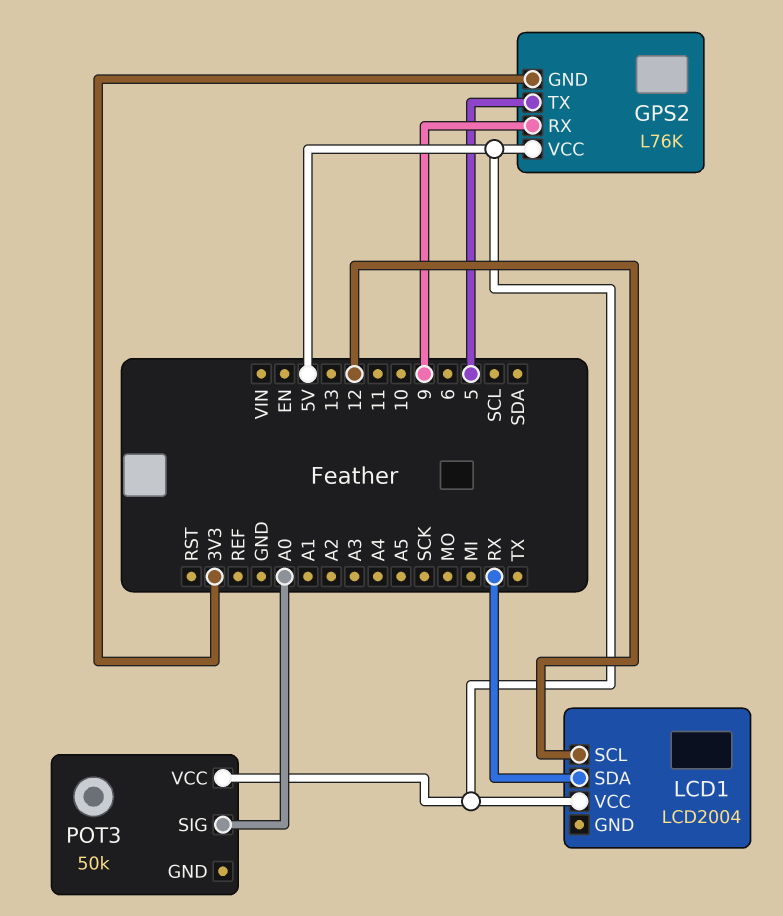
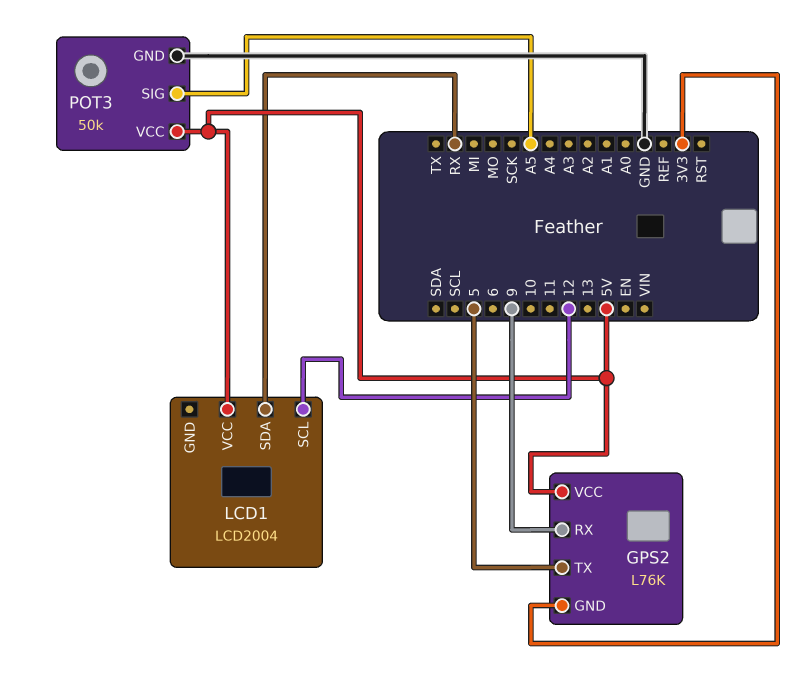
POT3 pin GND: none -> GND
POT3 pin SIG: A0 -> A5

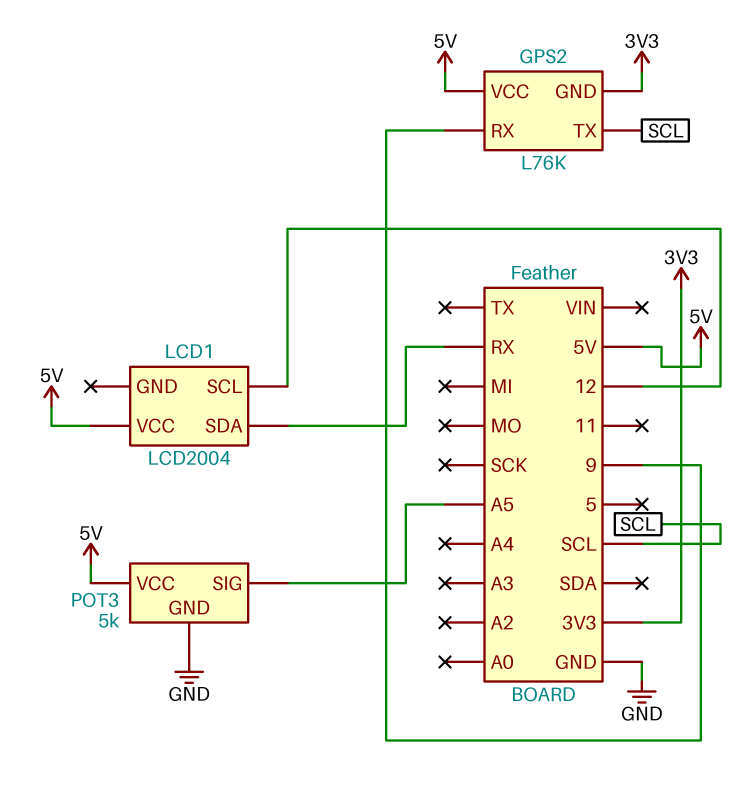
GPS2 pin TX: 5 -> SCL
POT3: 50k -> 5k

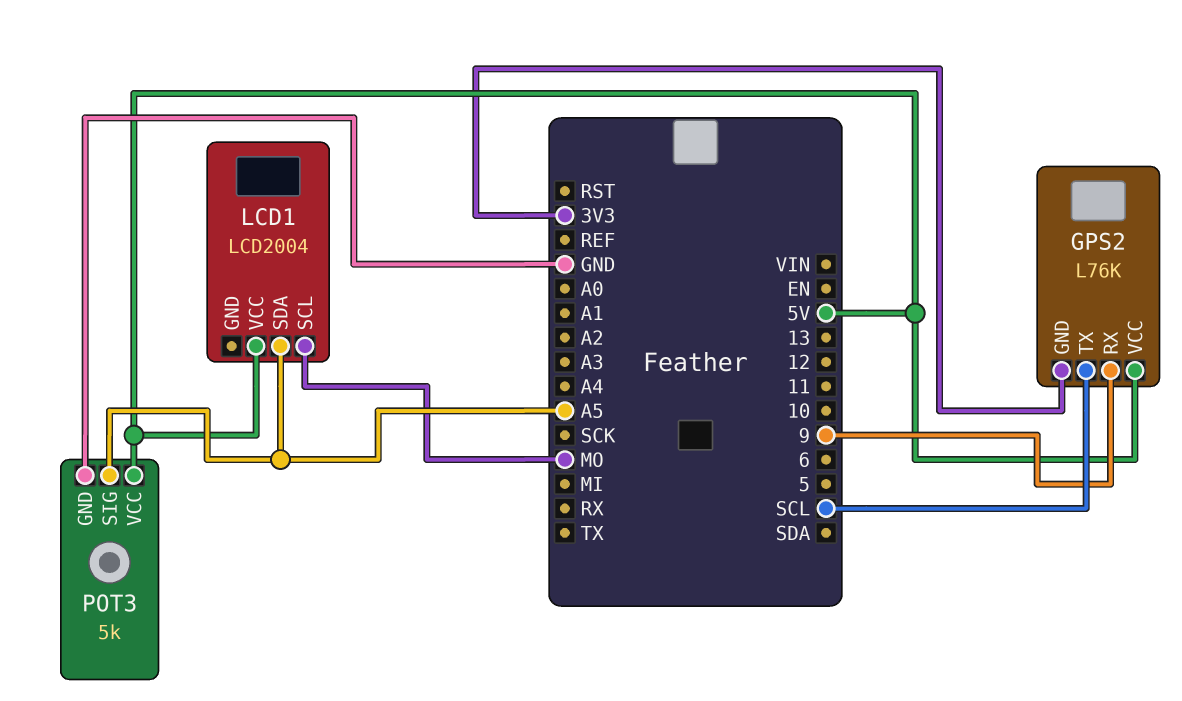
LCD1 pin SCL: 12 -> MO
LCD1 pin SDA: RX -> A5

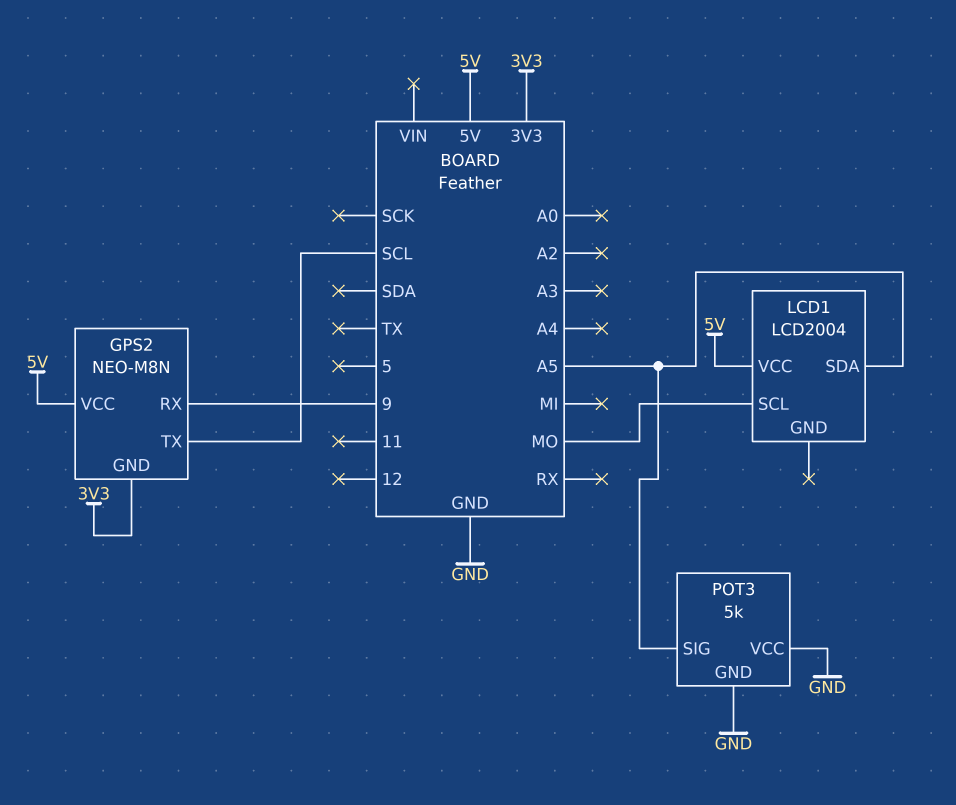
GPS2: L76K -> NEO-M8N
POT3 pin VCC: 5V -> GND

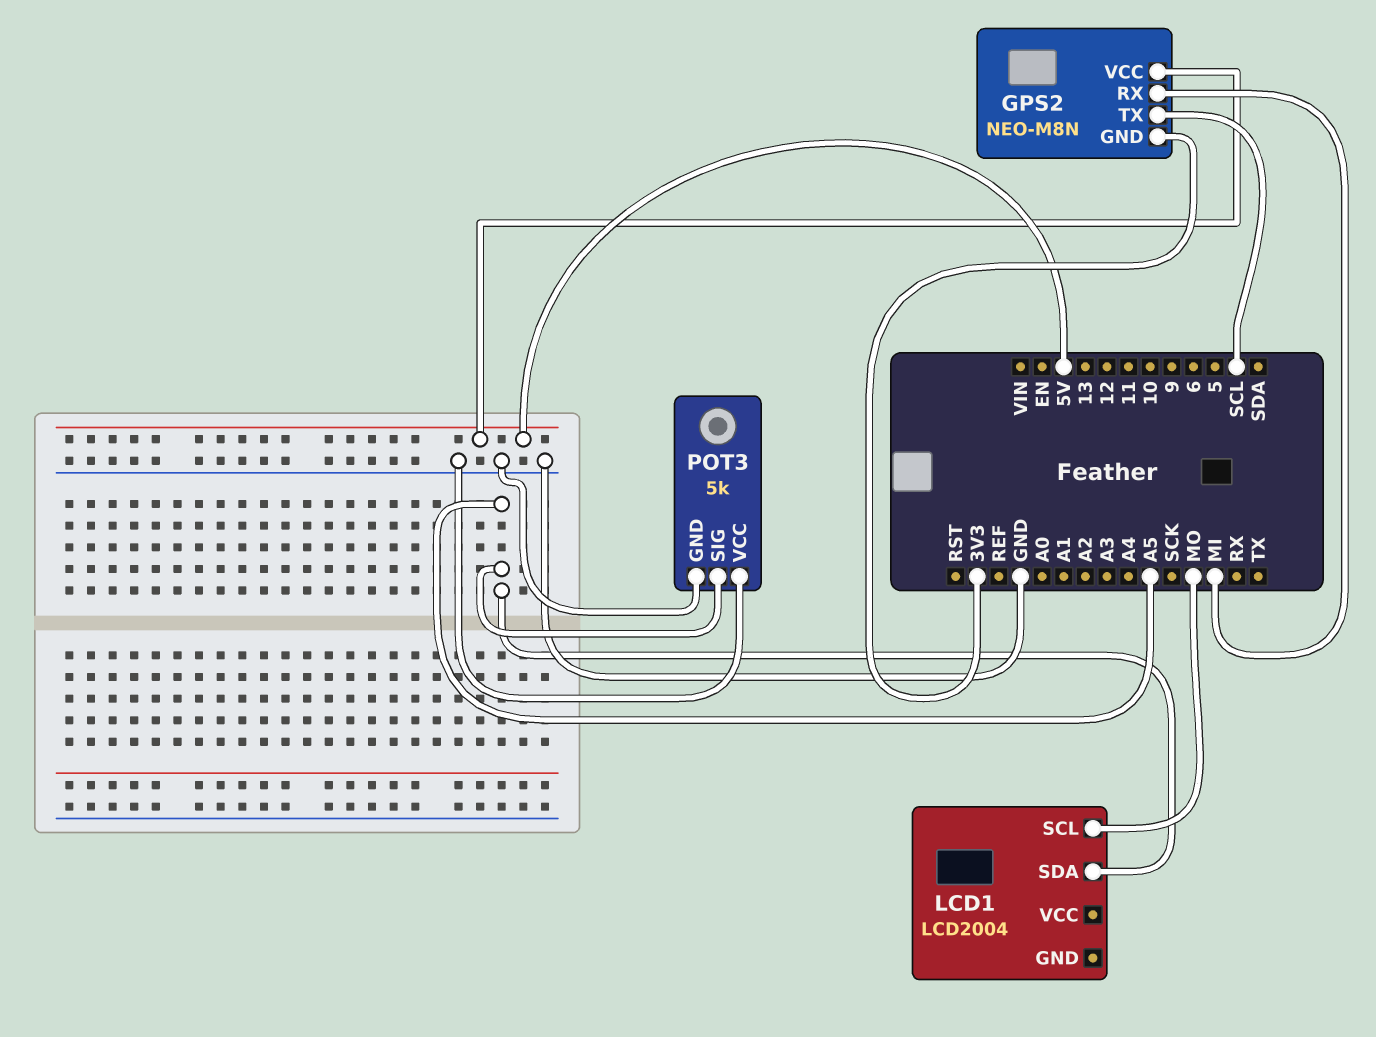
GPS2 pin RX: 9 -> MI
LCD1 pin VCC: 5V -> none

